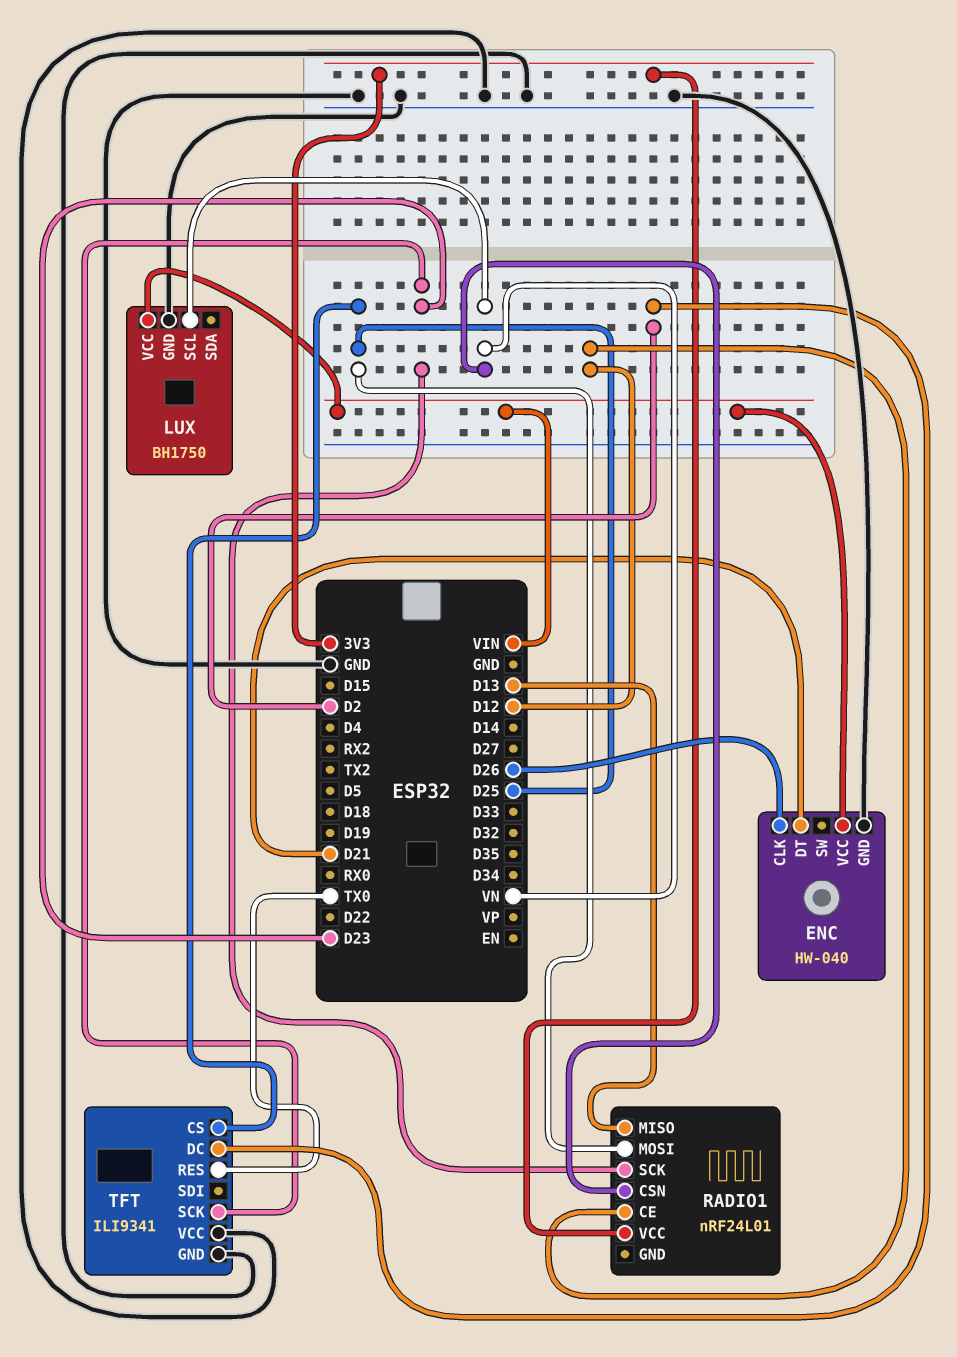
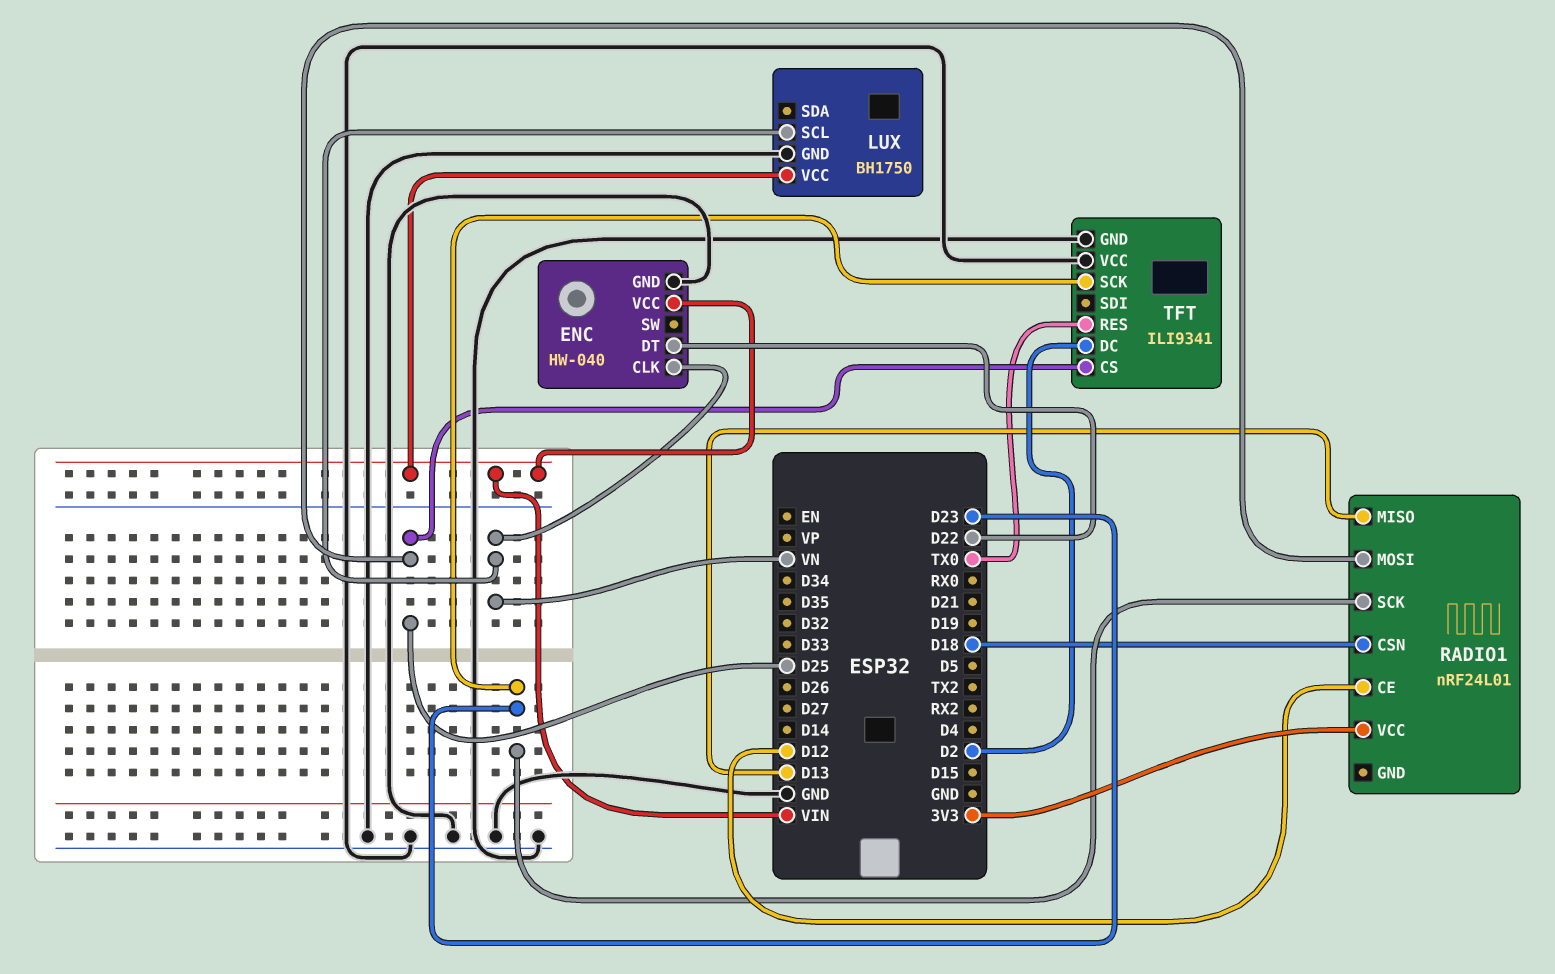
ENC pin CLK: D26 -> VN
ENC pin DT: D21 -> D22
RADIO1 pin CSN: VN -> D18

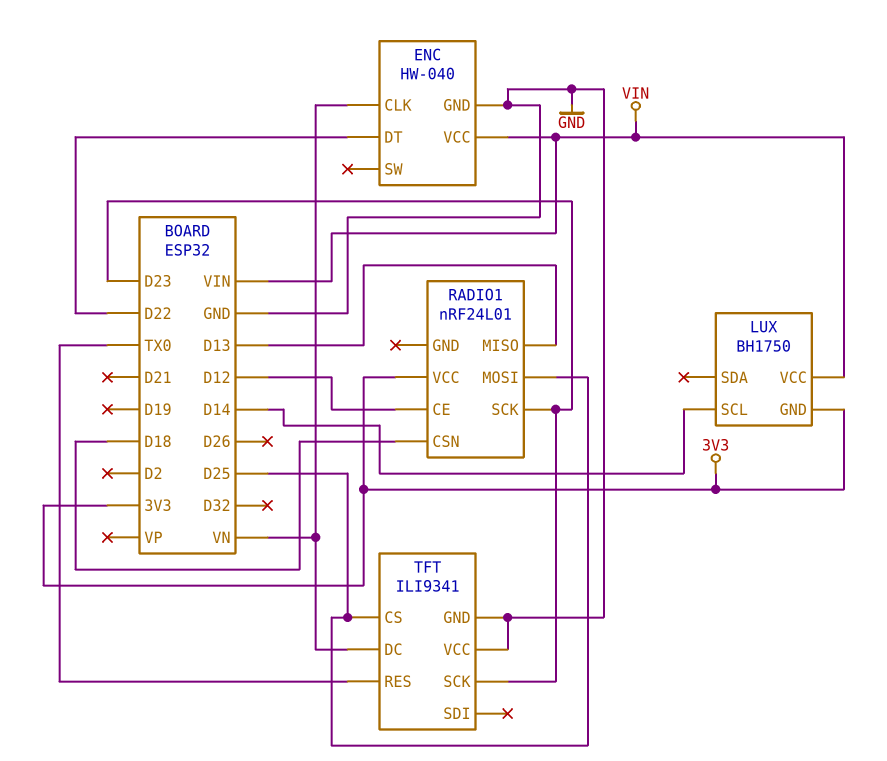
LUX pin GND: GND -> 3V3
LUX pin SCL: VN -> D14
TFT pin DC: D2 -> VN

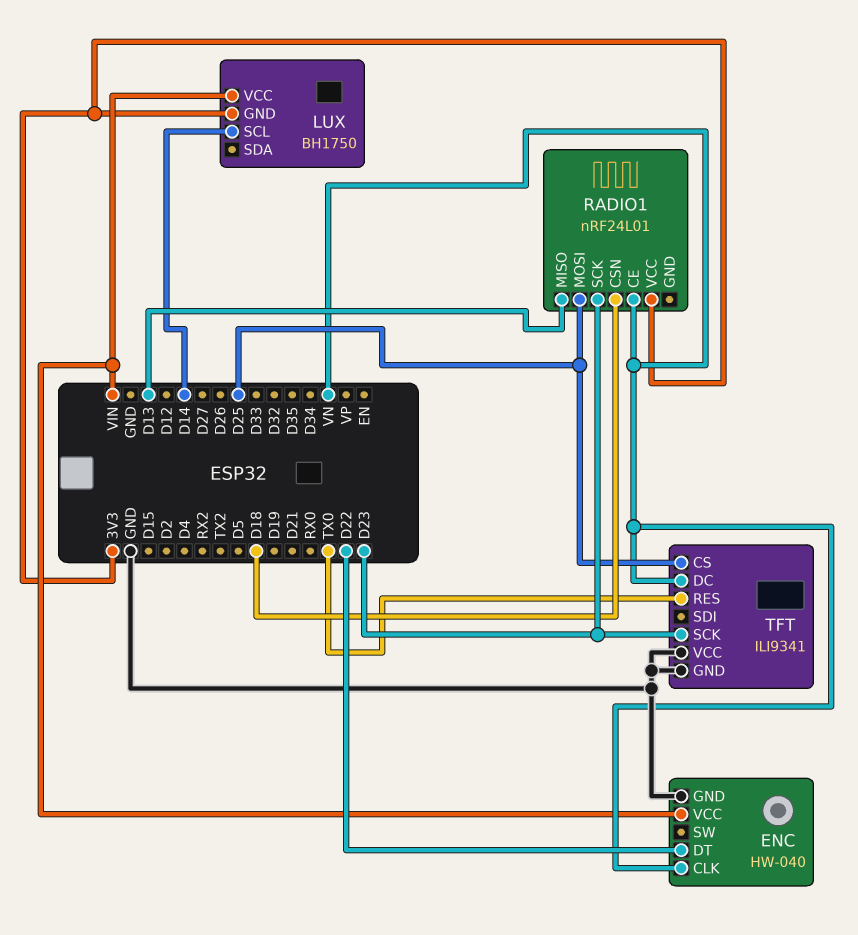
RADIO1 pin CE: D12 -> VN

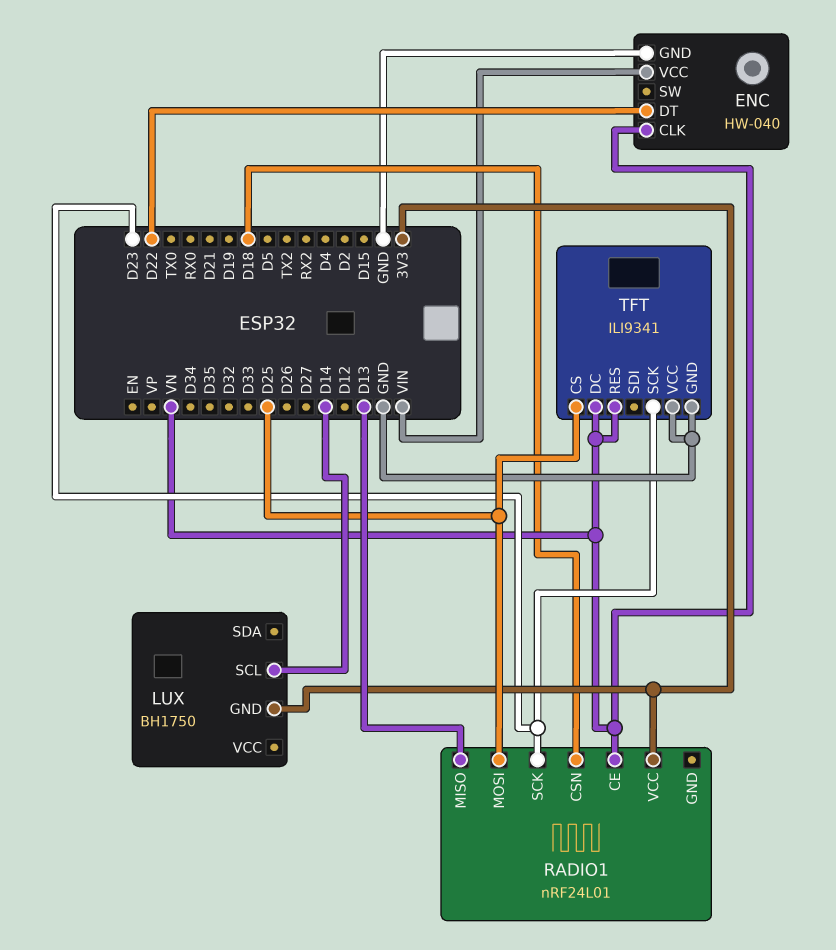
LUX pin VCC: VIN -> none
TFT pin RES: TX0 -> VN

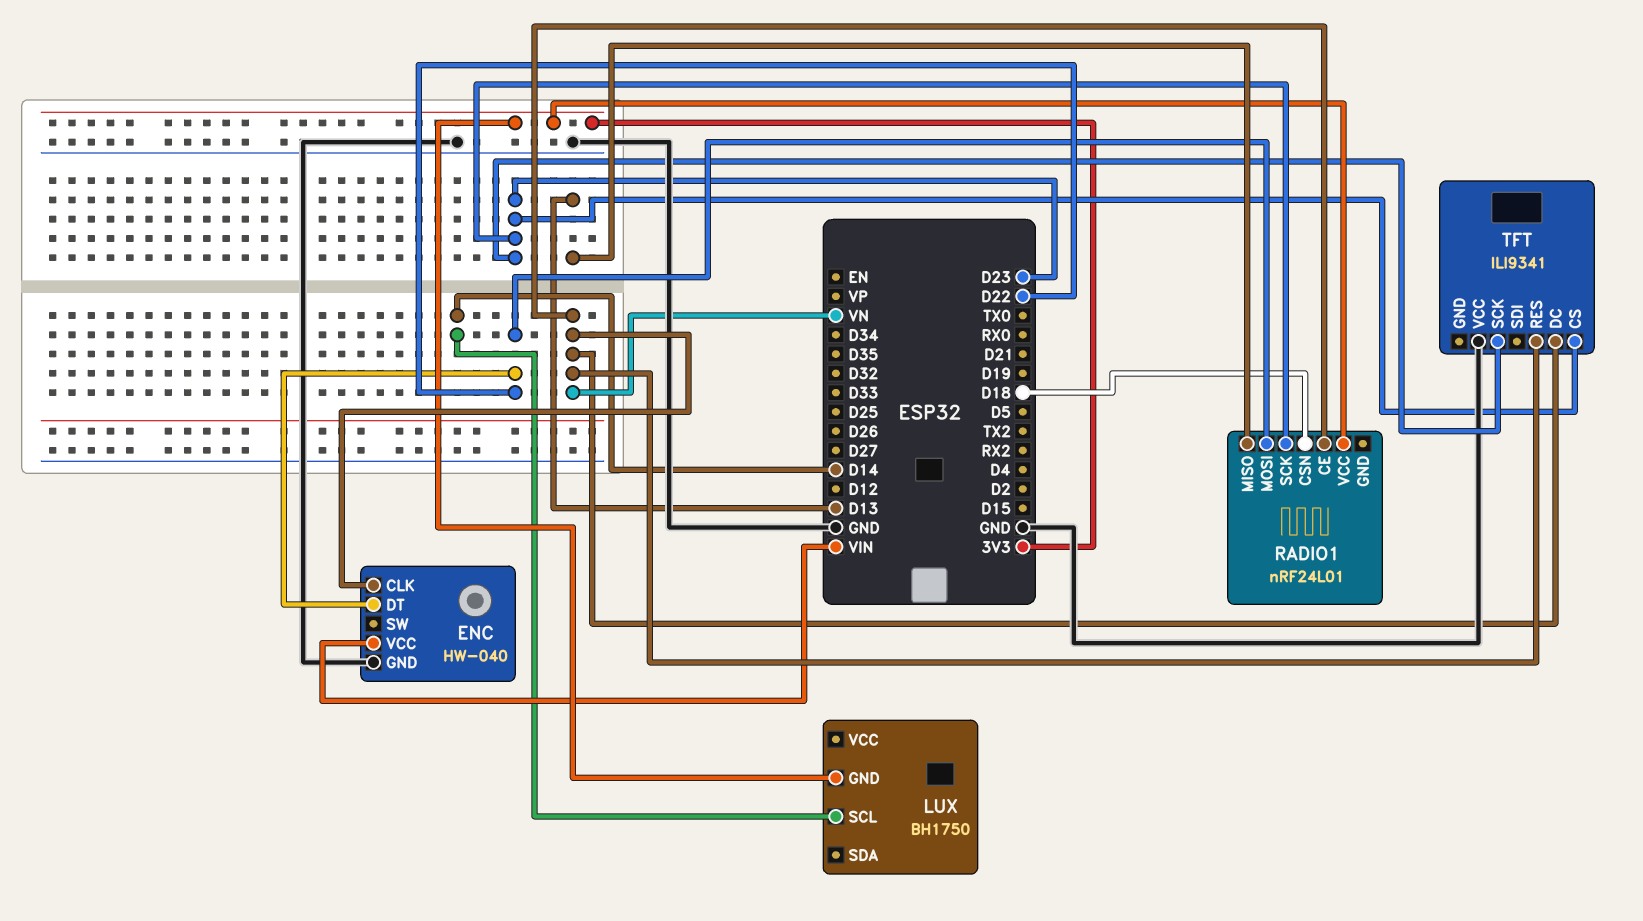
RADIO1 pin MOSI: D25 -> D22
TFT pin CS: D25 -> D23
TFT pin GND: GND -> none

